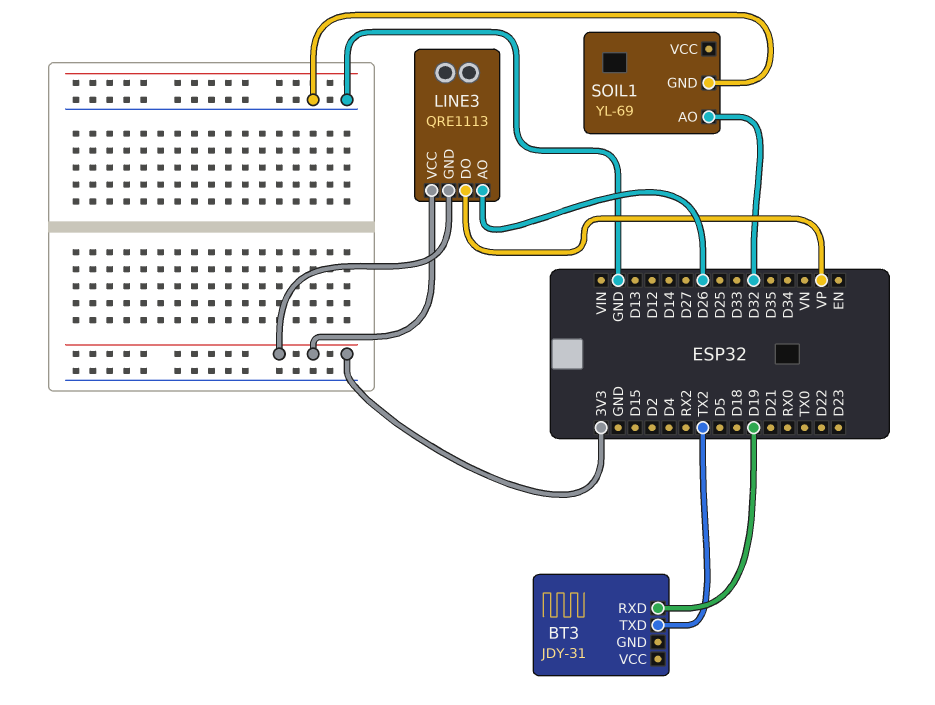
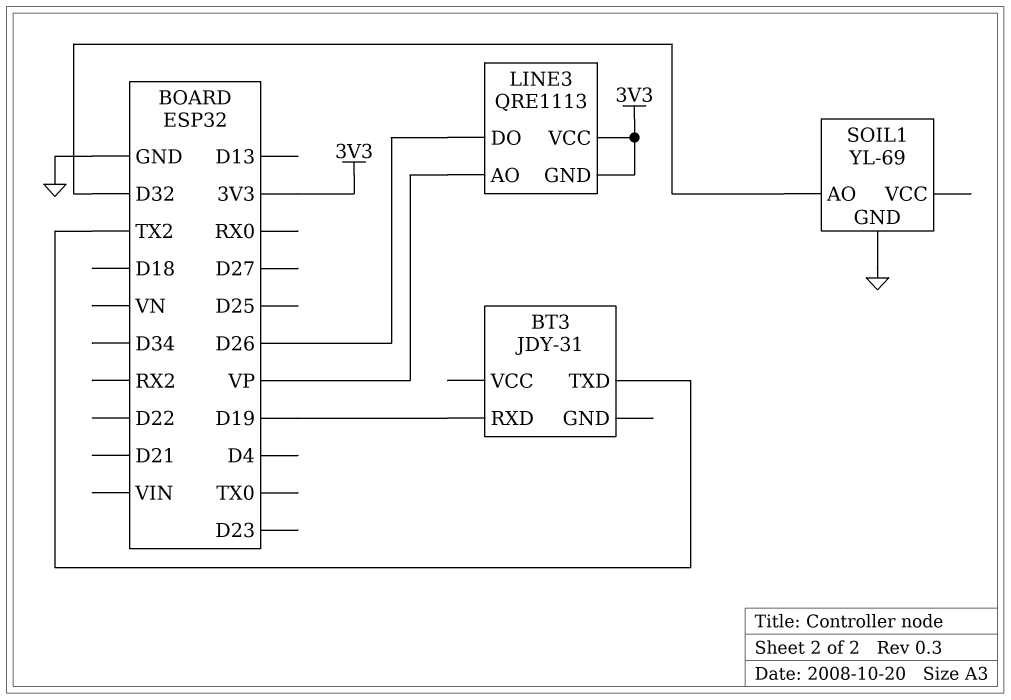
LINE3 pin AO: D26 -> VP
LINE3 pin DO: VP -> D26

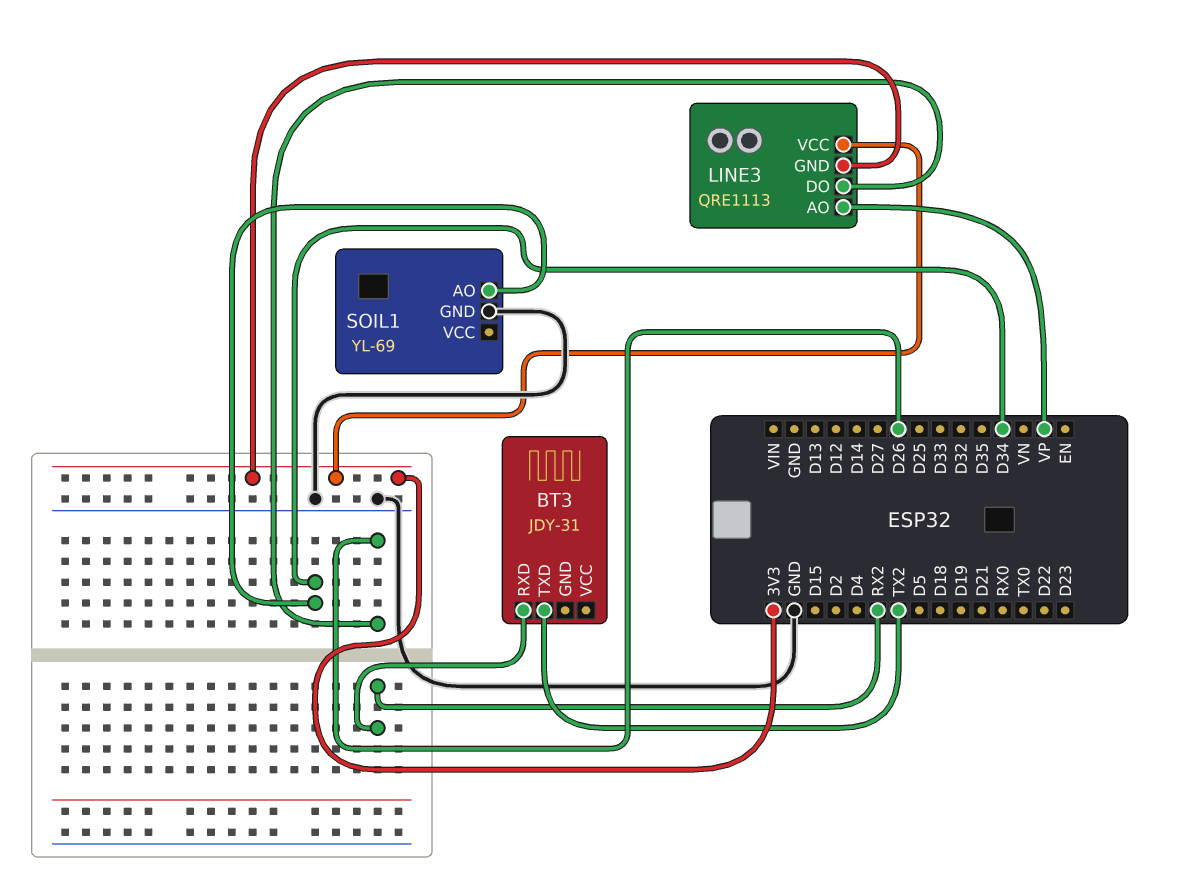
BT3 pin RXD: D19 -> RX2
SOIL1 pin AO: D32 -> D34

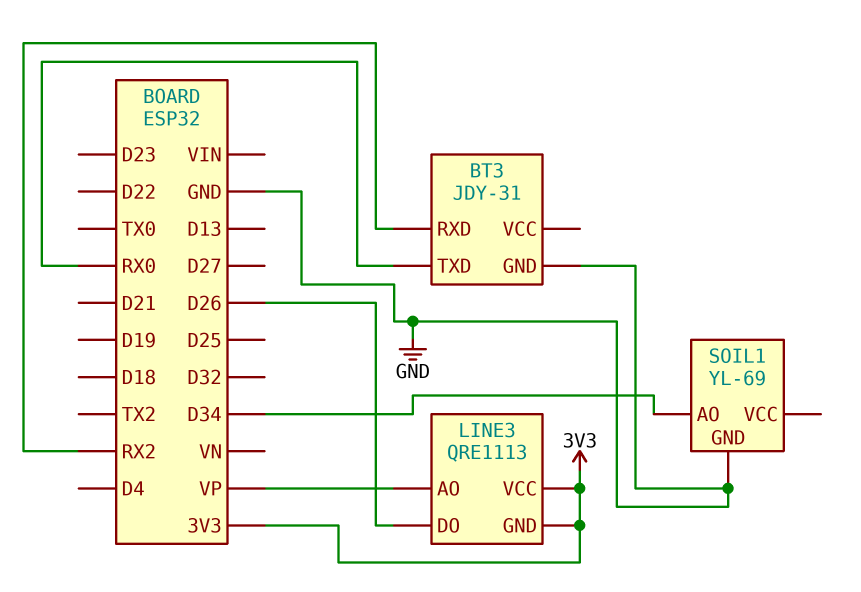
BT3 pin GND: none -> GND
BT3 pin TXD: TX2 -> RX0

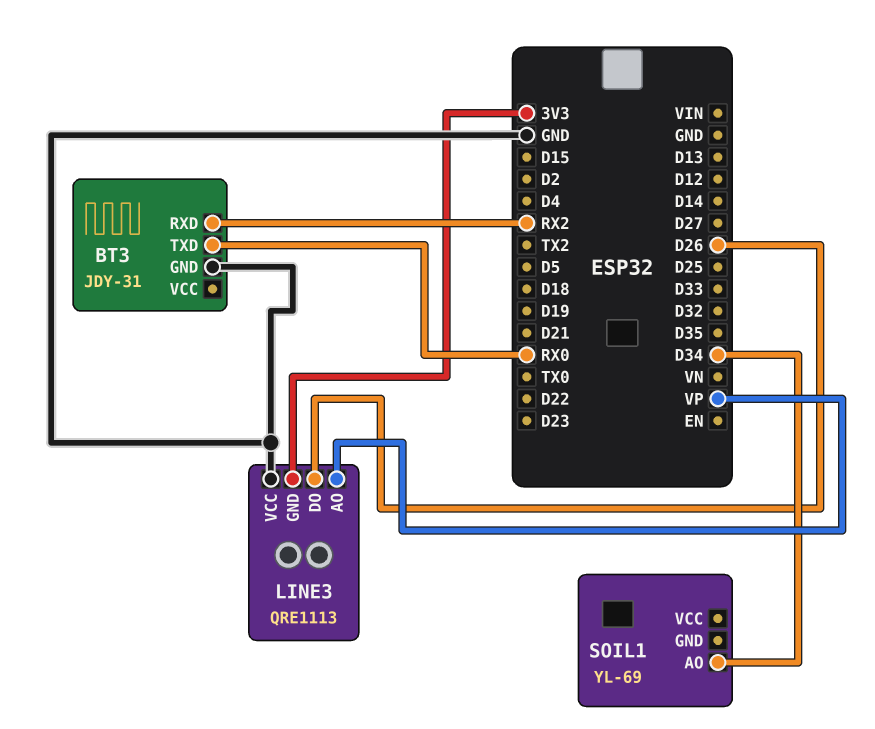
LINE3 pin VCC: 3V3 -> GND
SOIL1 pin GND: GND -> none

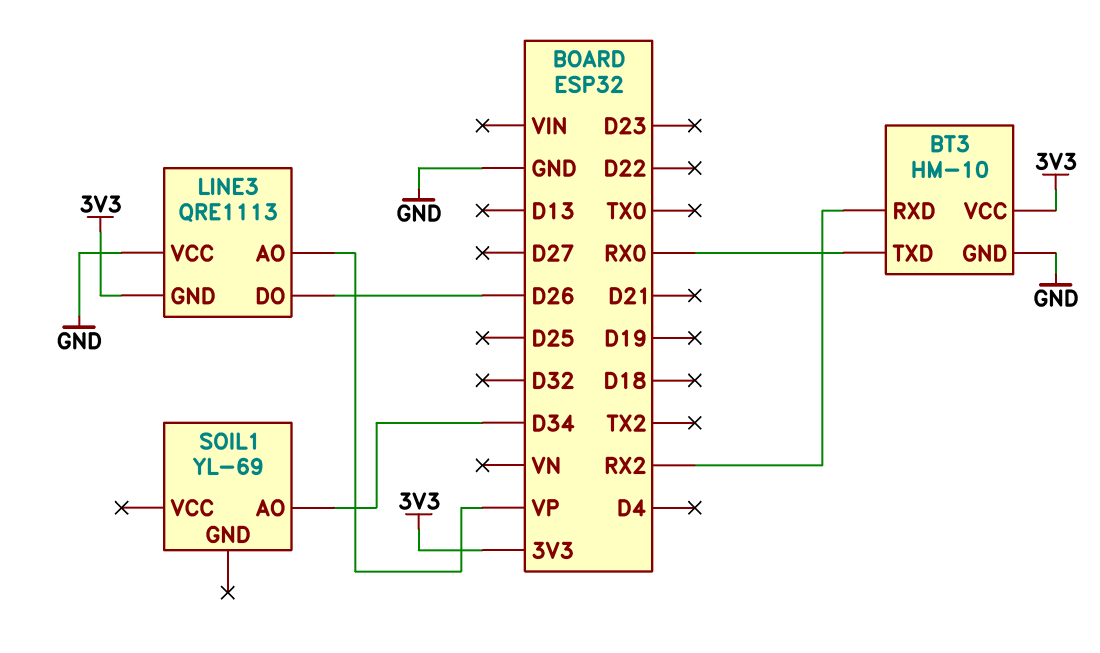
BT3: JDY-31 -> HM-10
BT3 pin VCC: none -> 3V3

